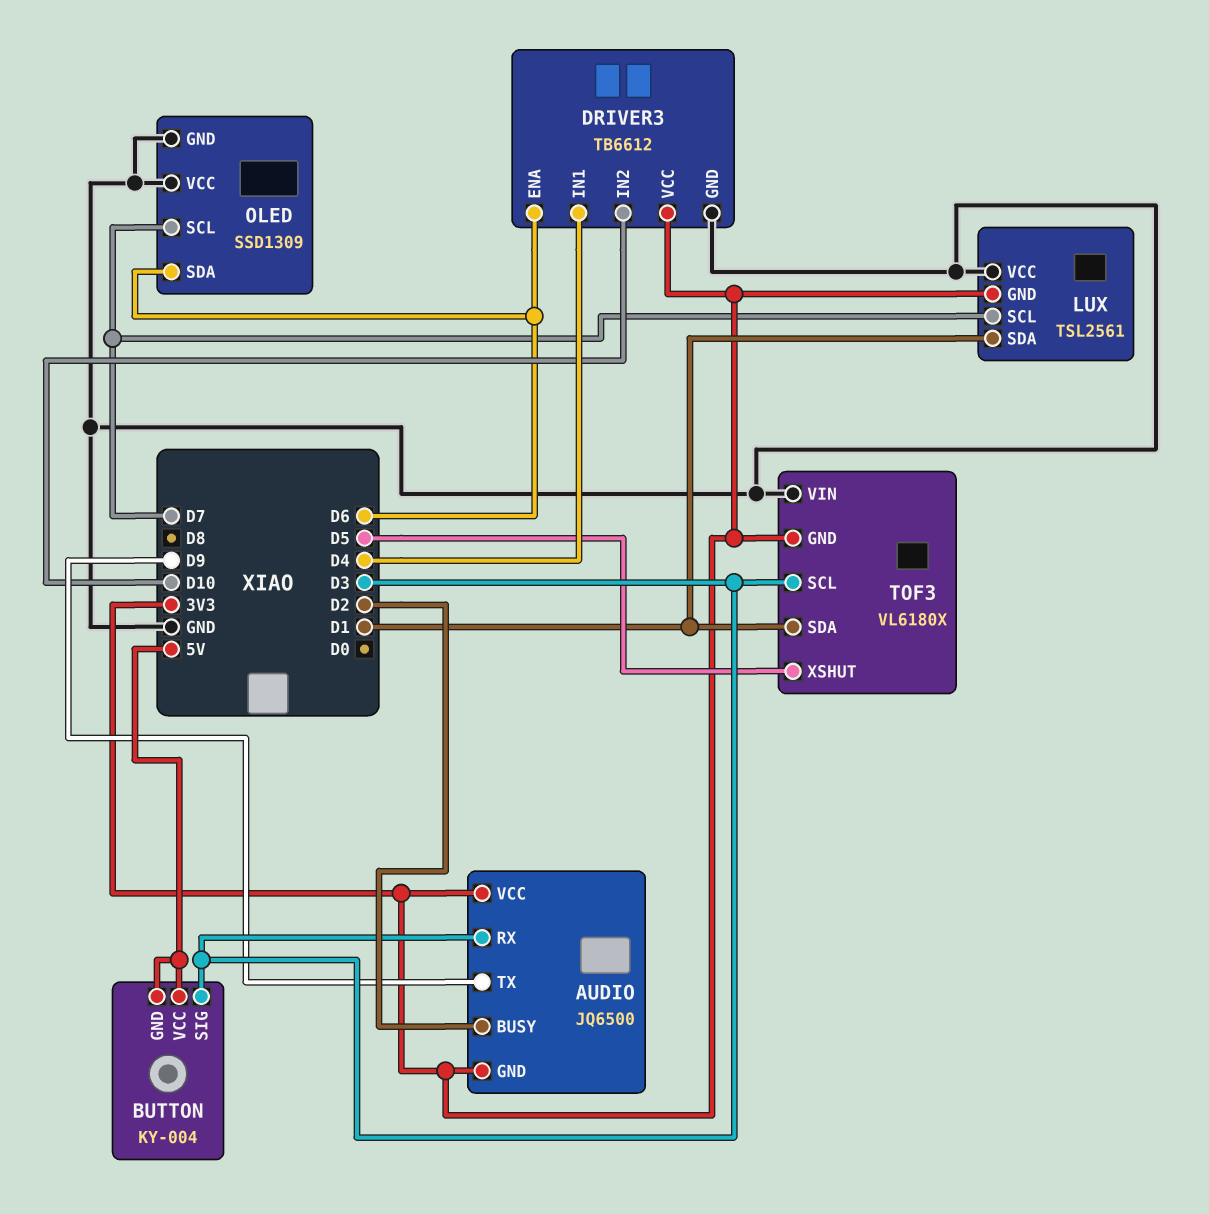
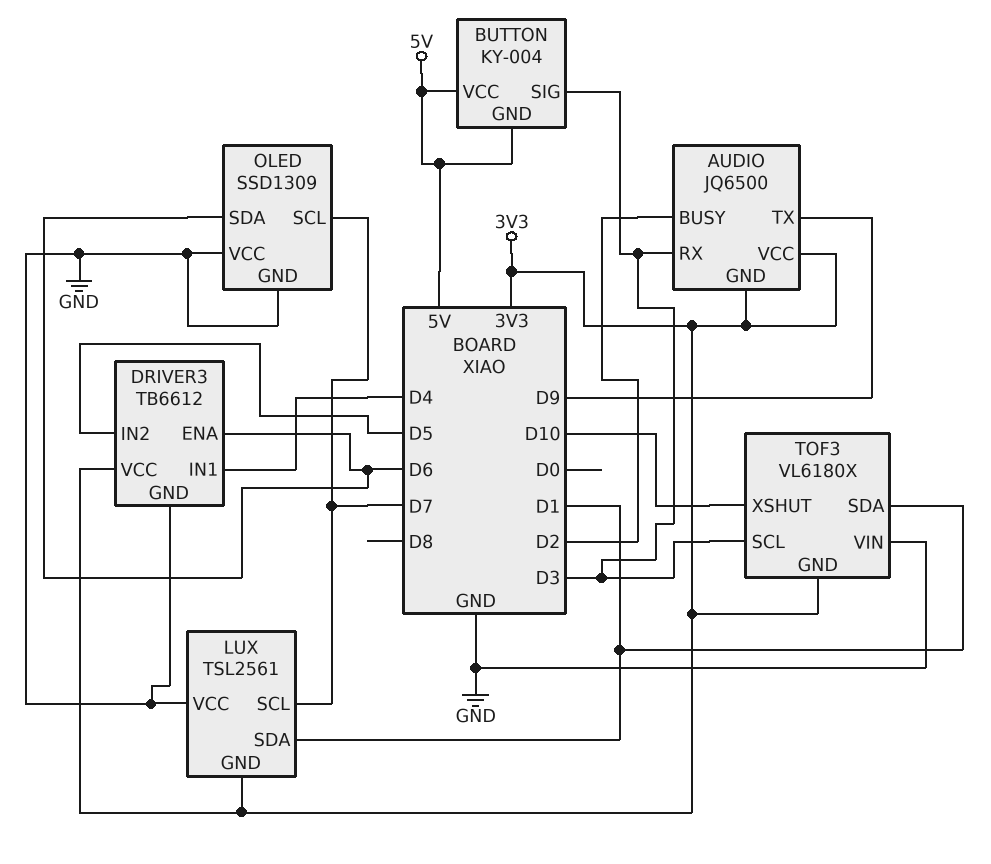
DRIVER3 pin IN2: D10 -> D5
TOF3 pin XSHUT: D5 -> D10

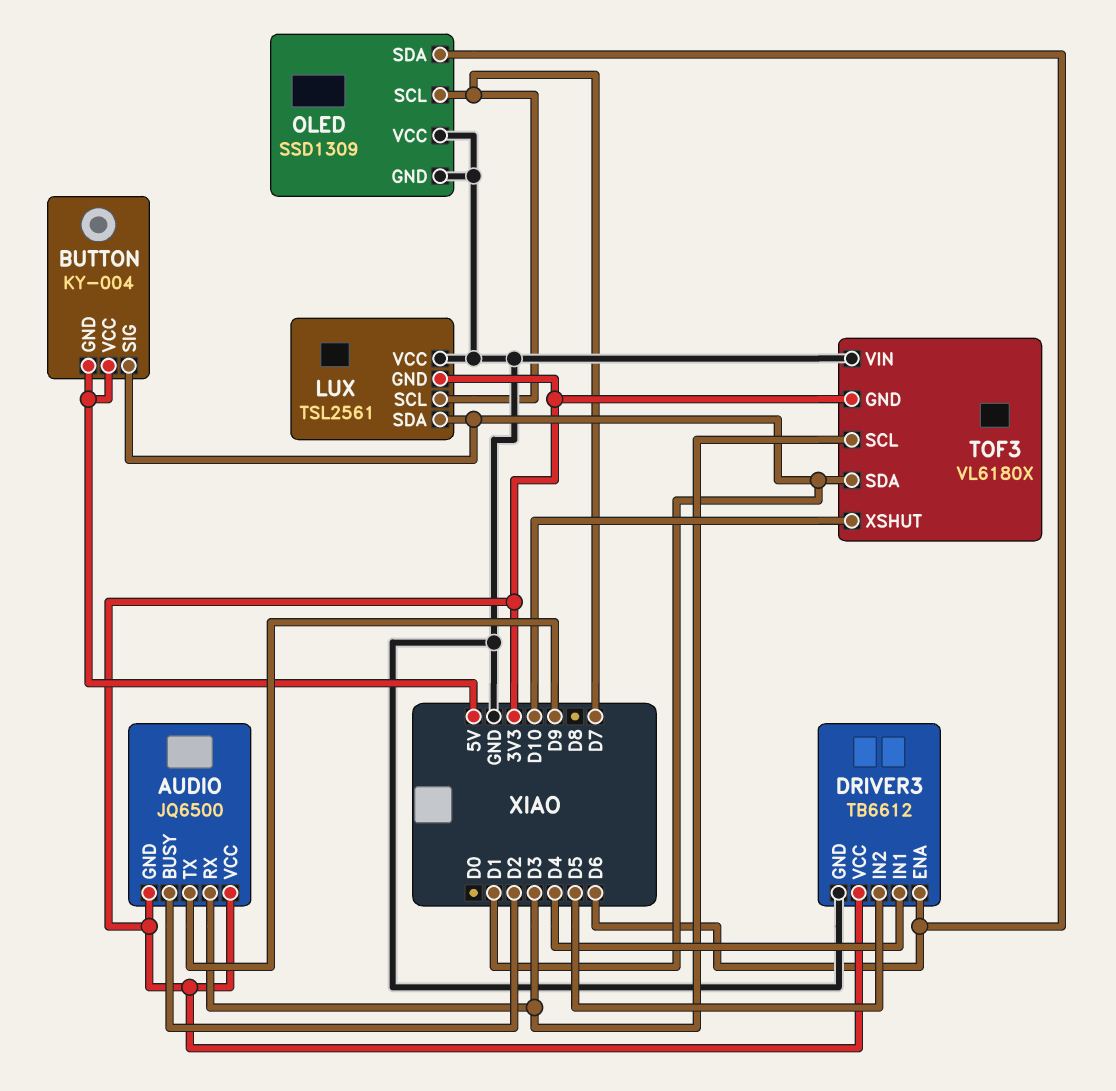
BUTTON pin SIG: D3 -> D1

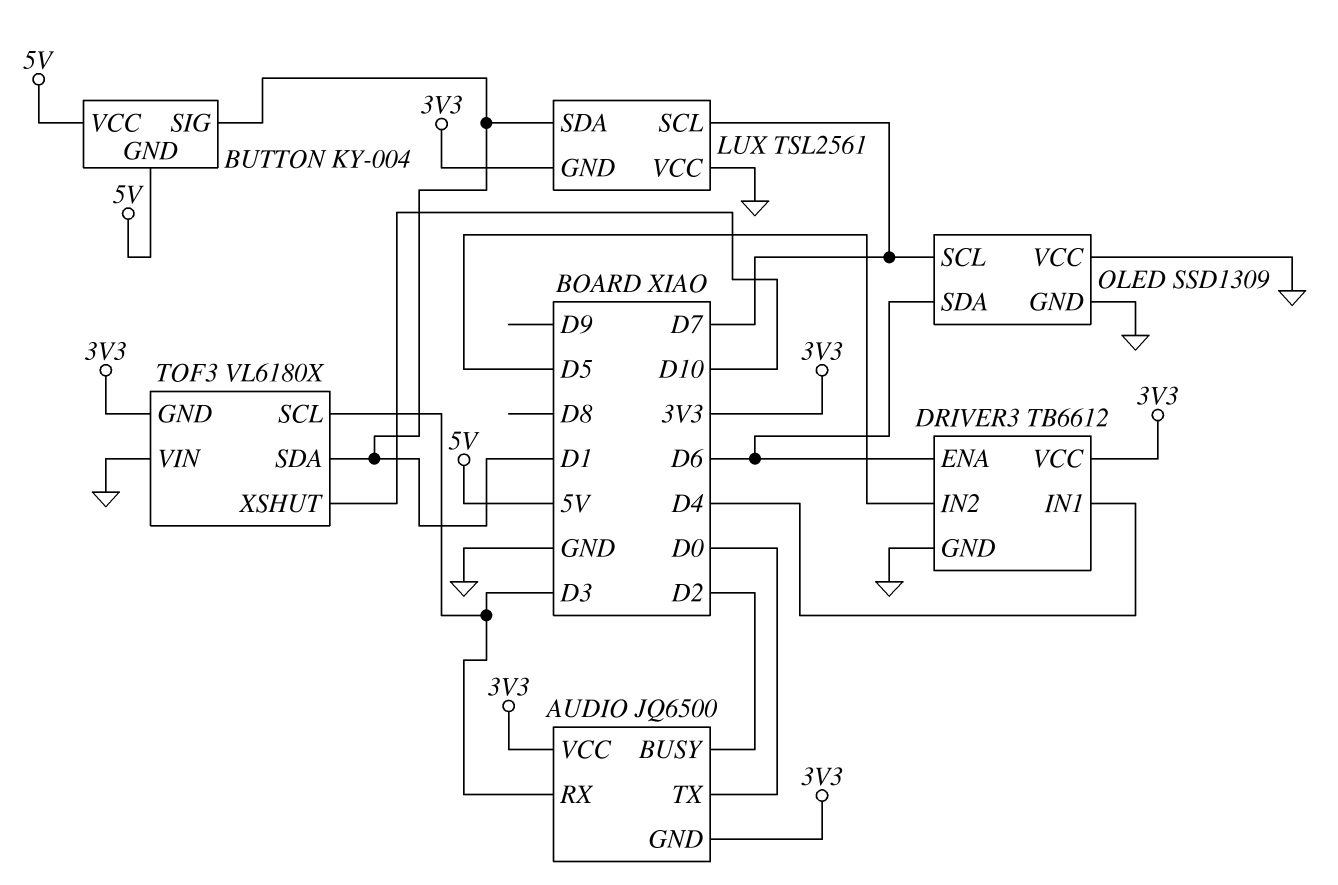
AUDIO pin TX: D9 -> D0

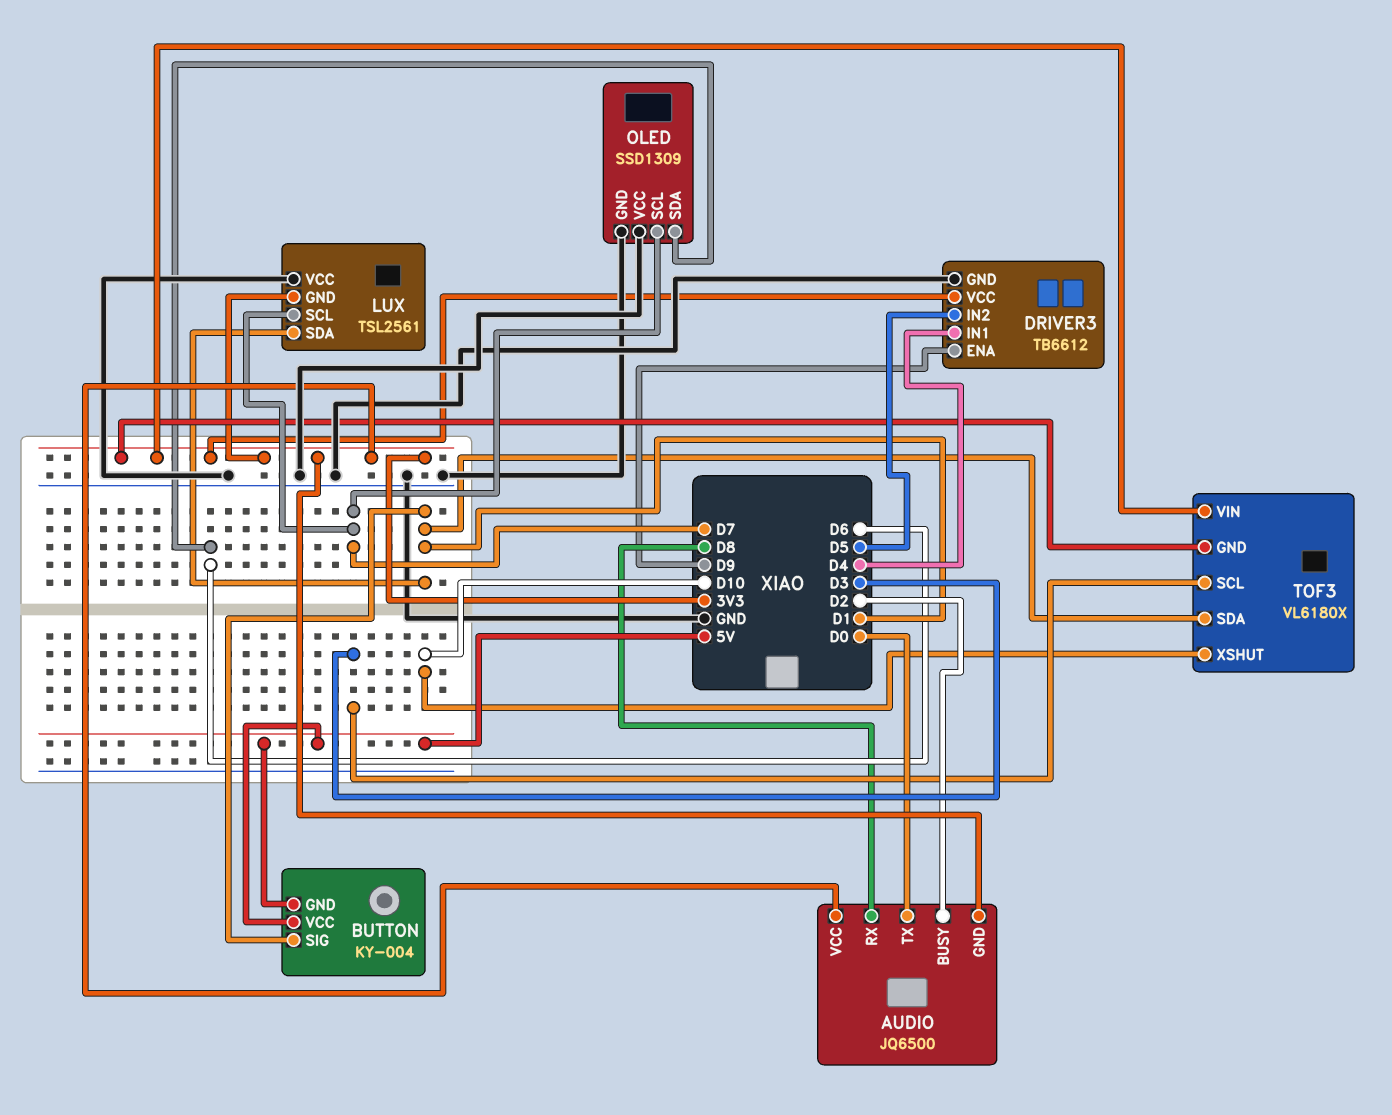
AUDIO pin RX: D3 -> D8
DRIVER3 pin ENA: D6 -> D9
TOF3 pin VIN: GND -> 3V3

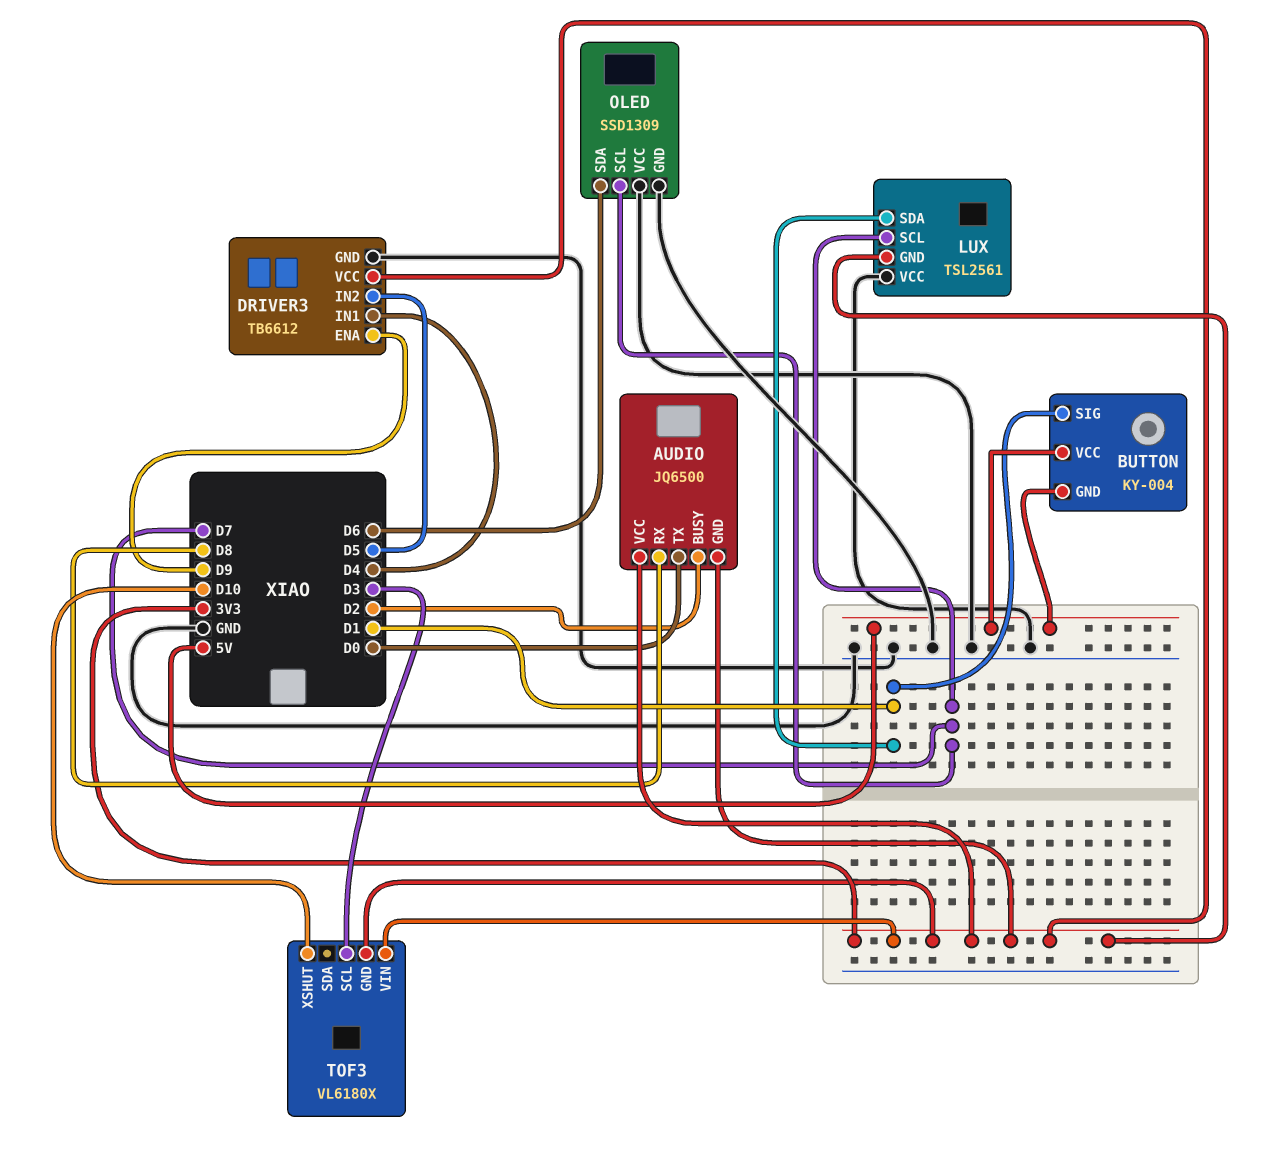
TOF3 pin SDA: D1 -> none

